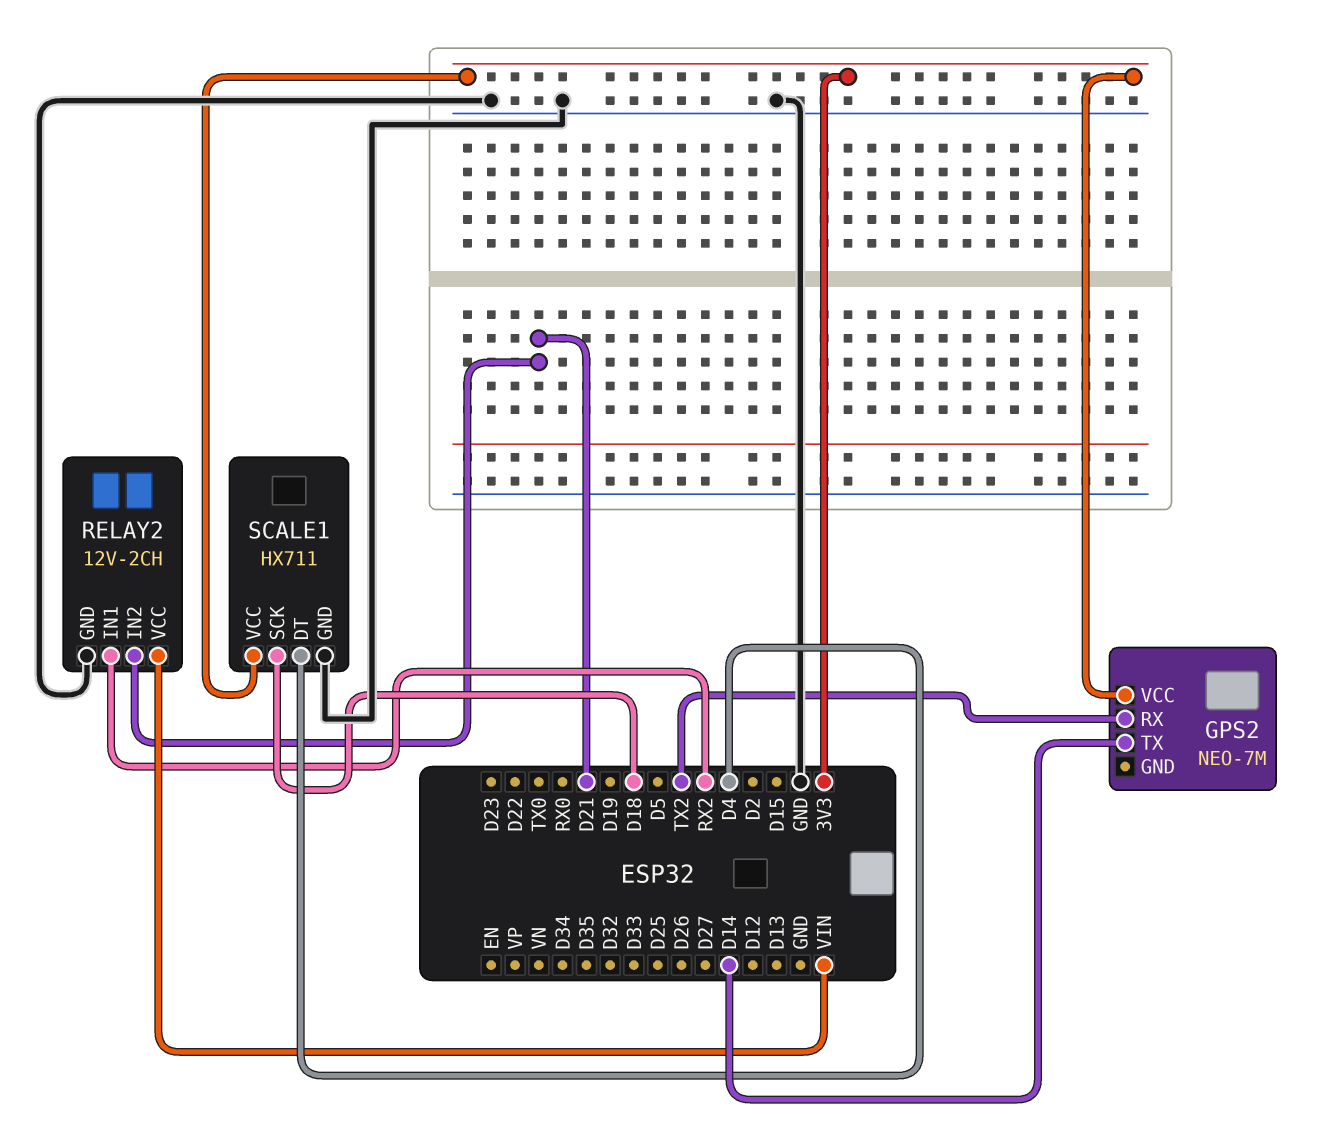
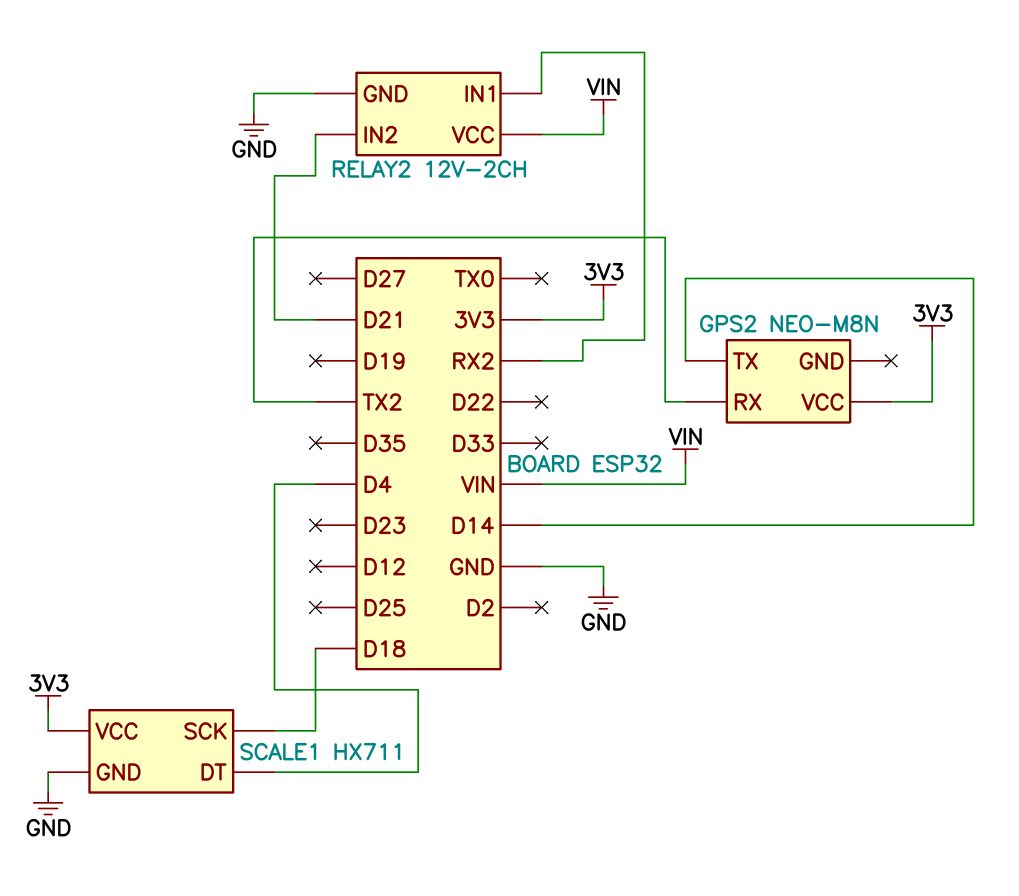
GPS2: NEO-7M -> NEO-M8N

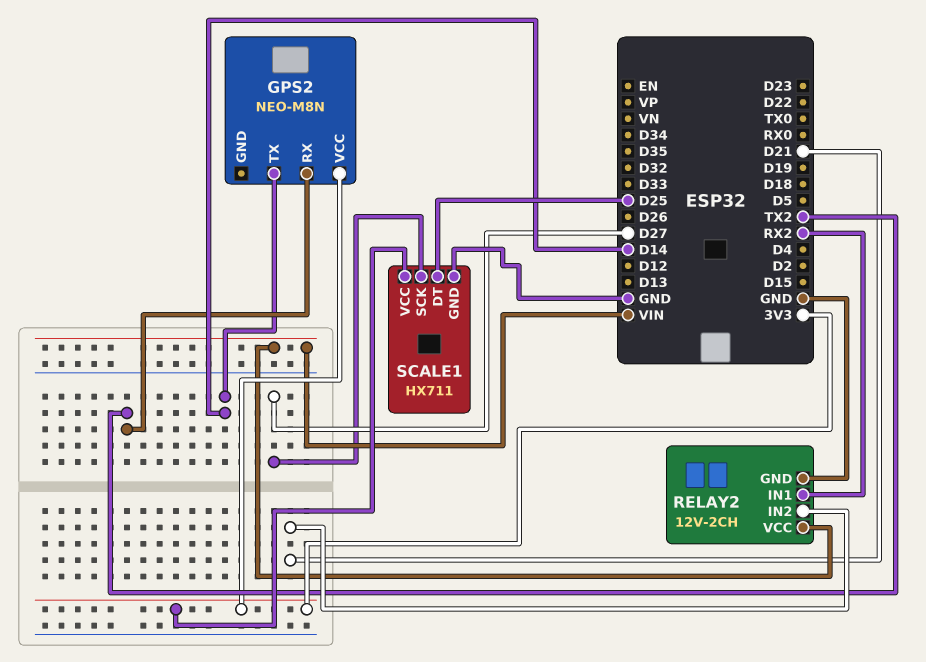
SCALE1 pin DT: D4 -> D25
SCALE1 pin SCK: D18 -> D27

